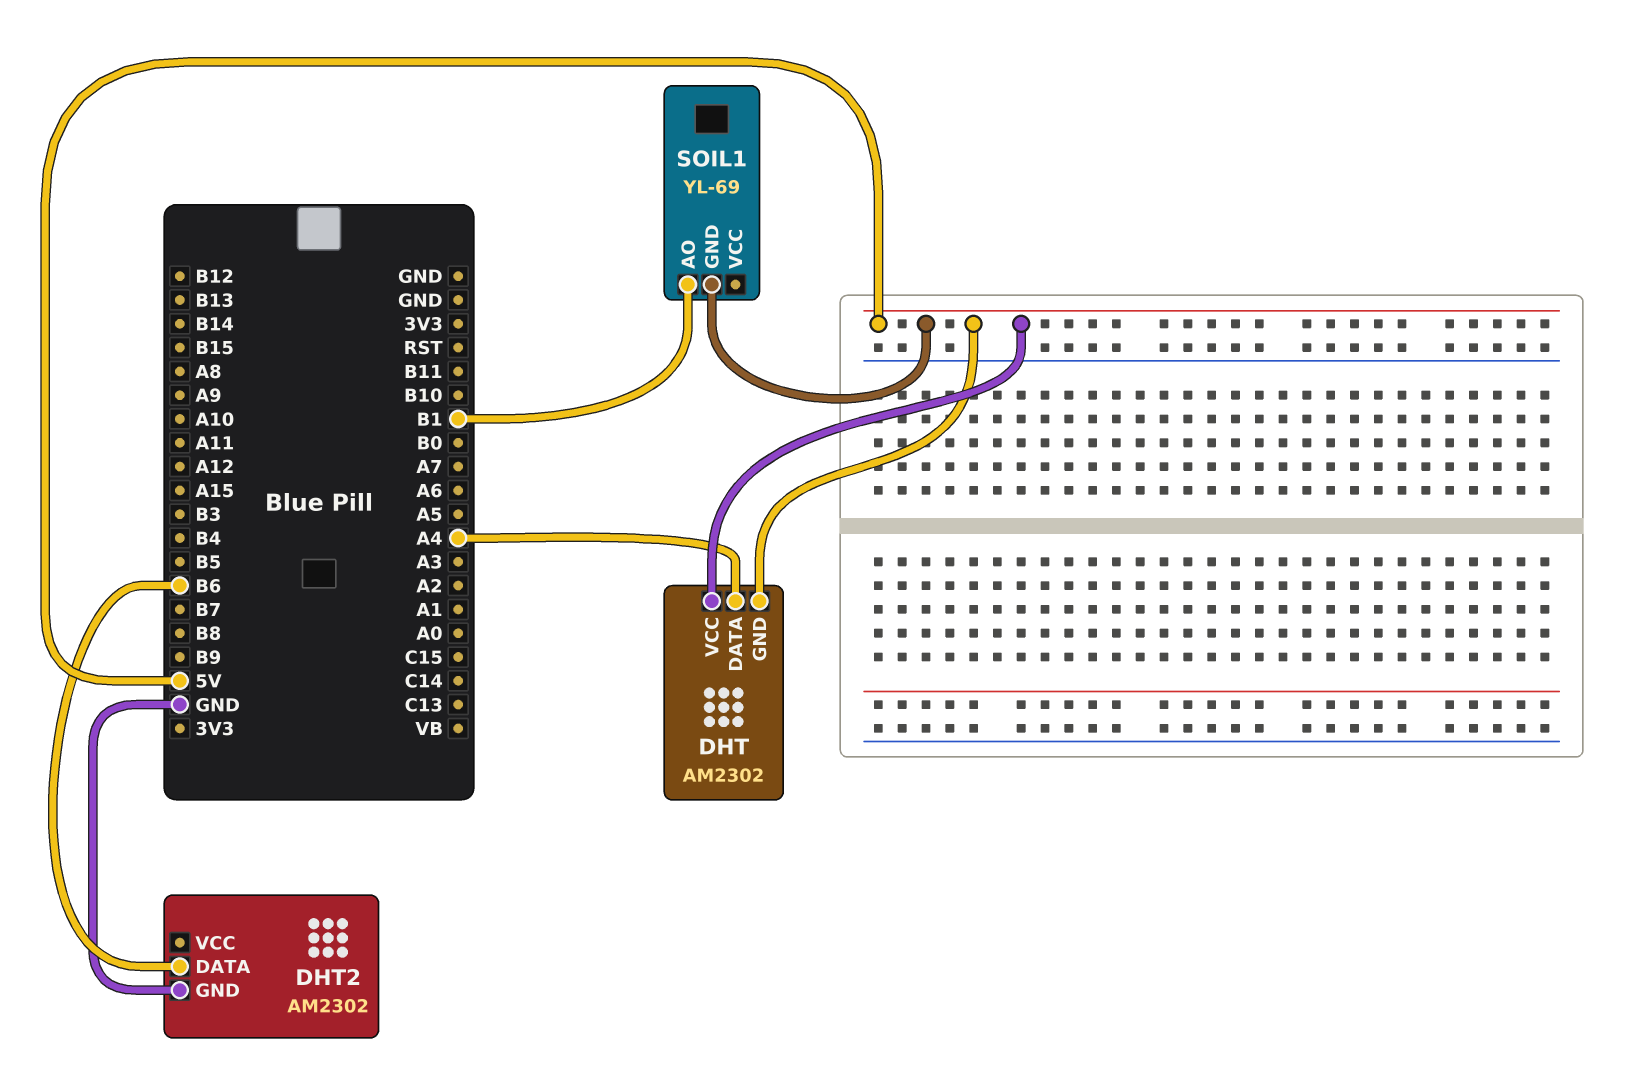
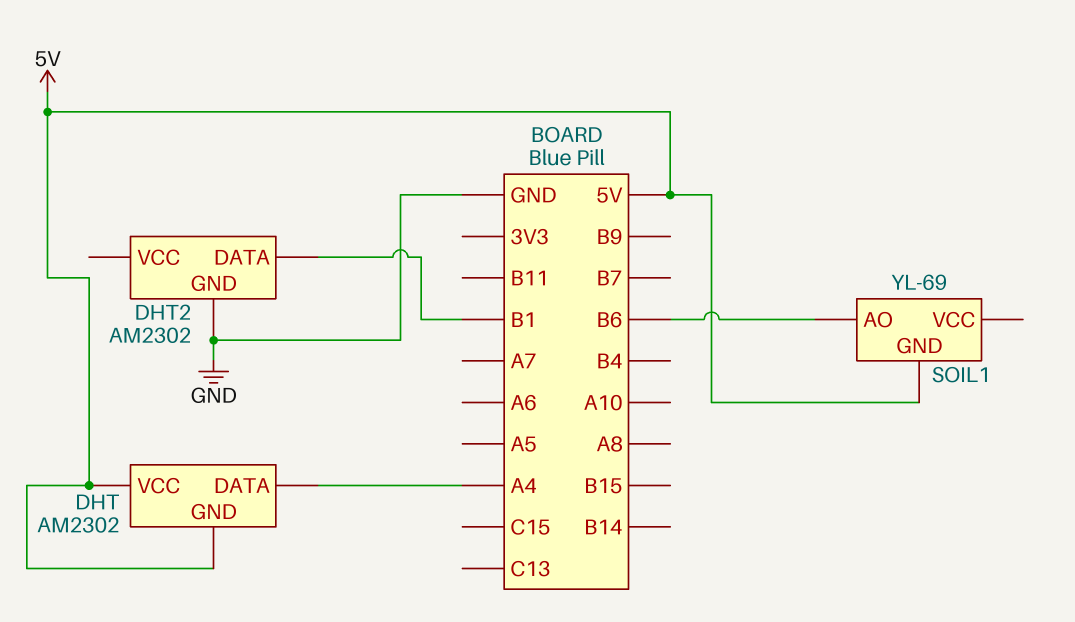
DHT2 pin DATA: B6 -> B1
SOIL1 pin AO: B1 -> B6

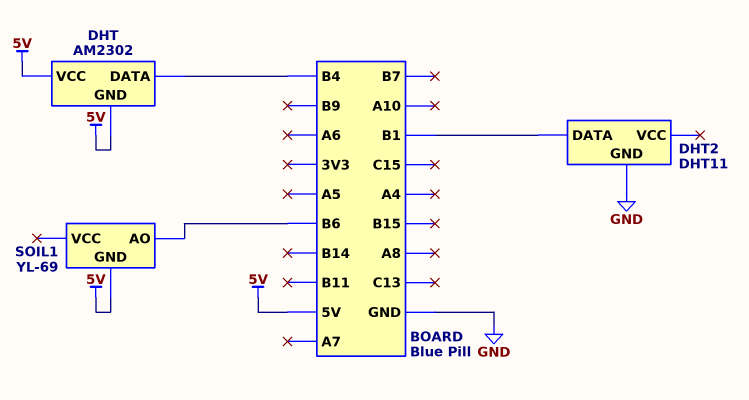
DHT pin DATA: A4 -> B4
DHT2: AM2302 -> DHT11

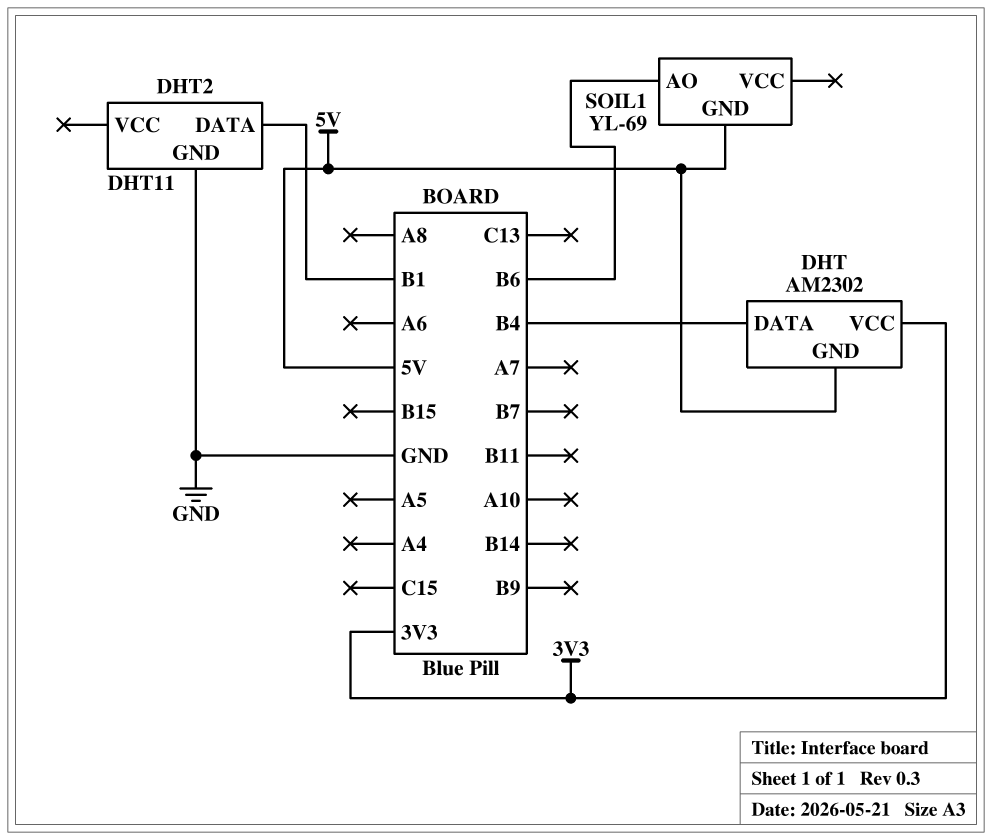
DHT pin VCC: 5V -> 3V3

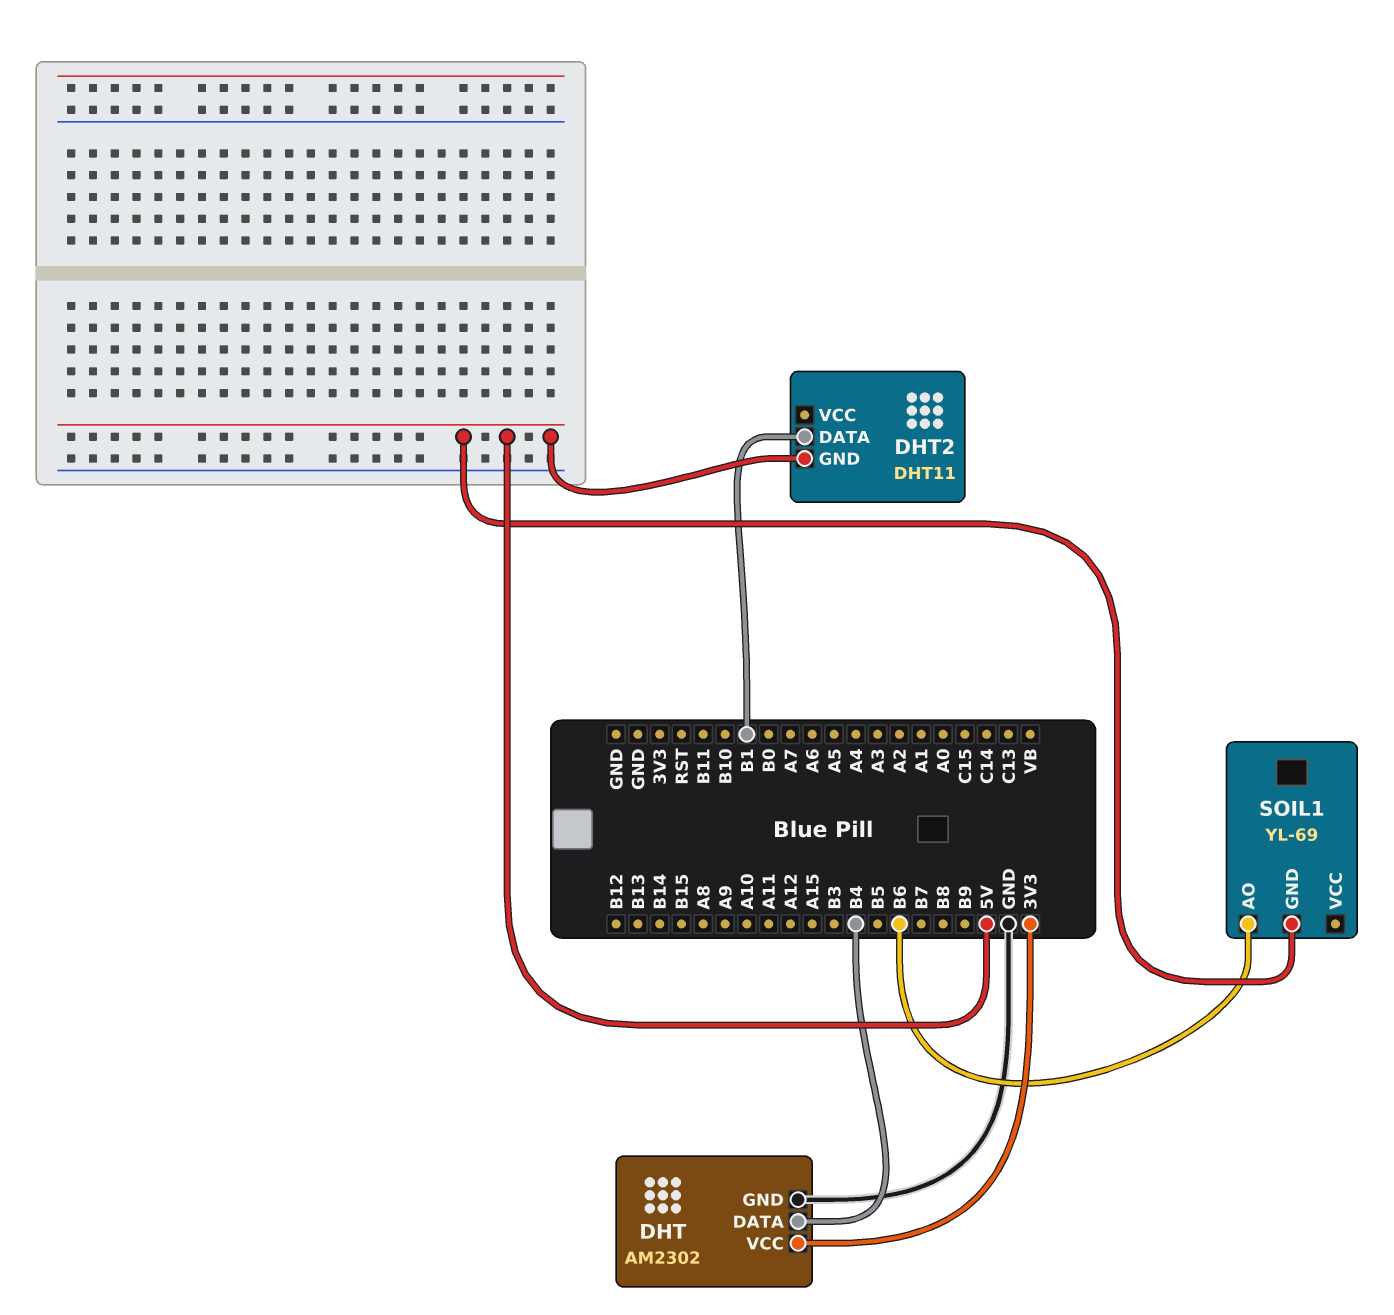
DHT pin GND: 5V -> GND
DHT2 pin GND: GND -> 5V

